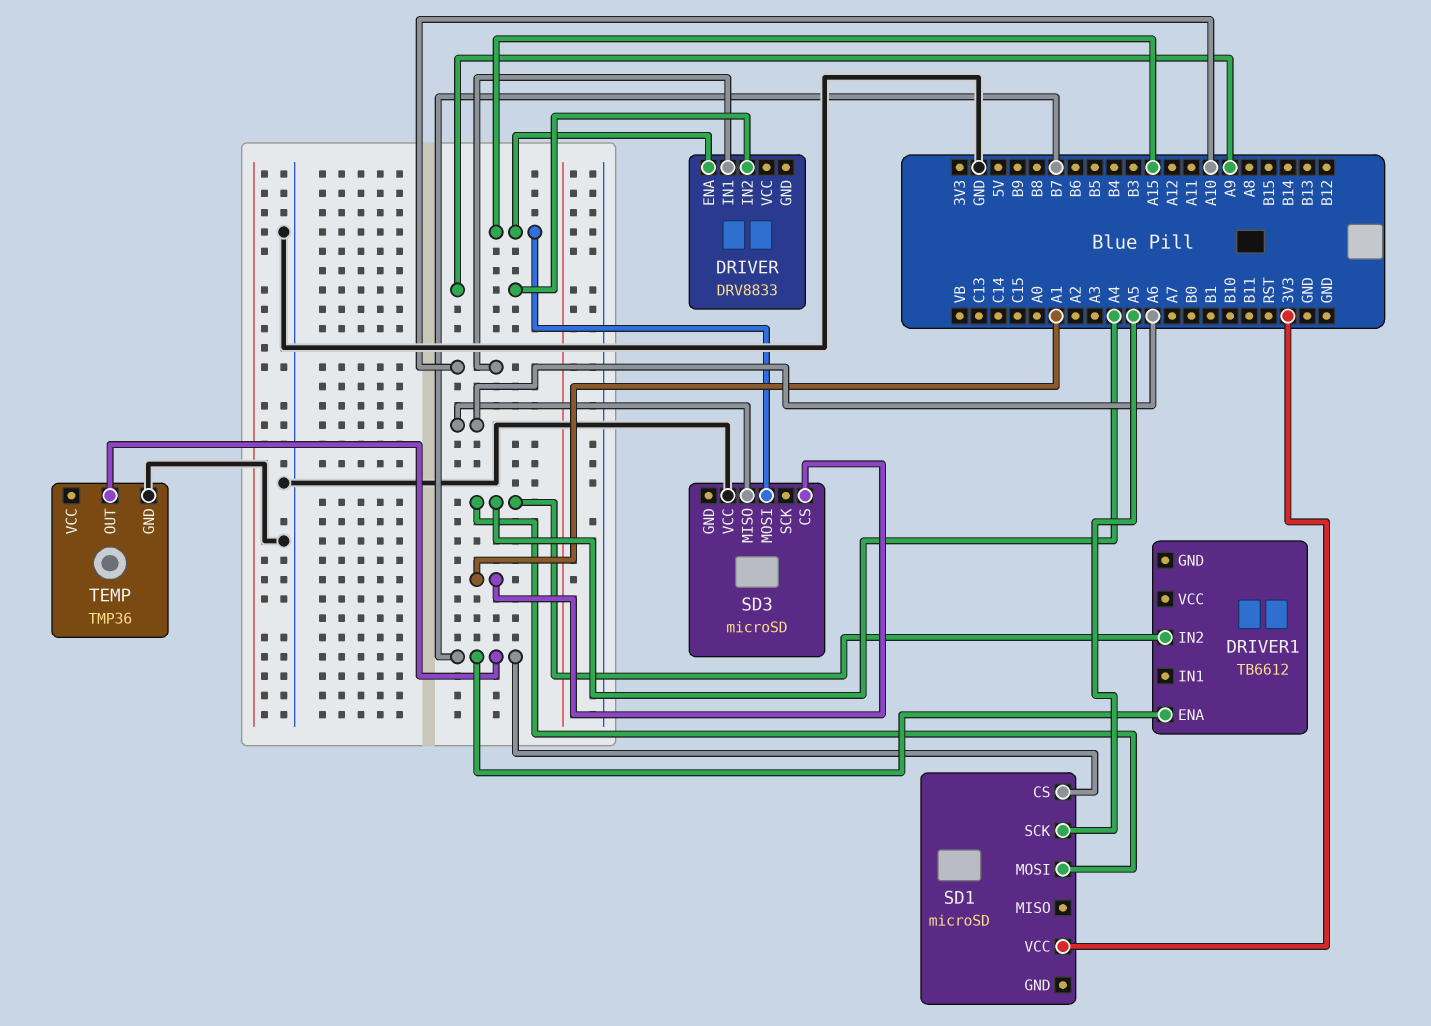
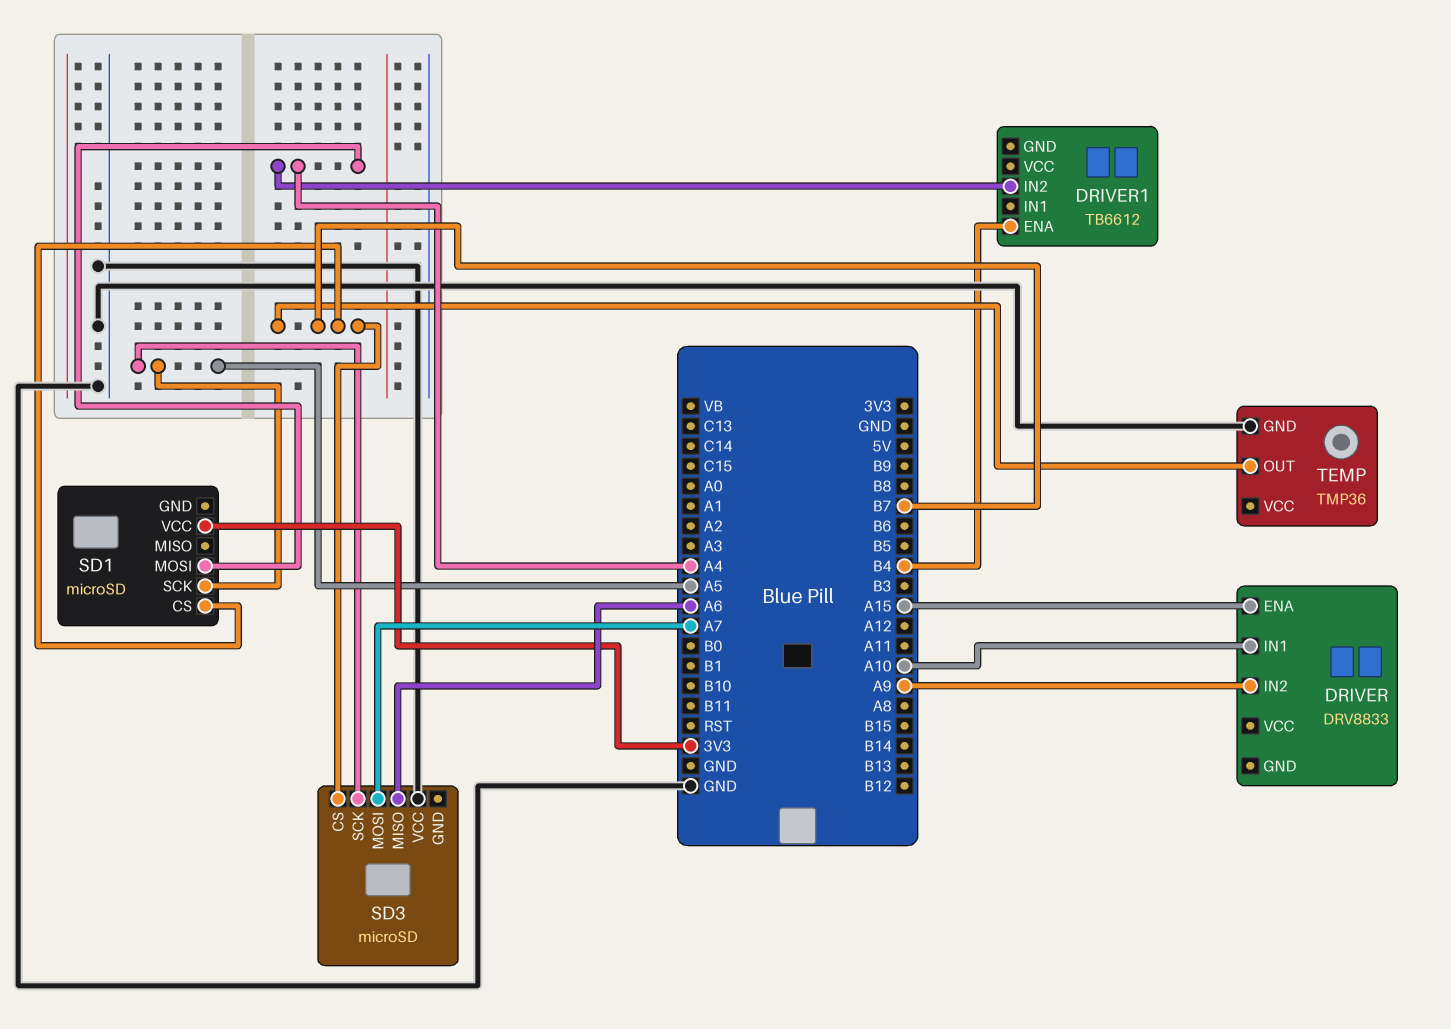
DRIVER1 pin ENA: B7 -> B4
SD3 pin CS: A1 -> B7
SD3 pin MOSI: A15 -> A7
SD3 pin SCK: none -> A5

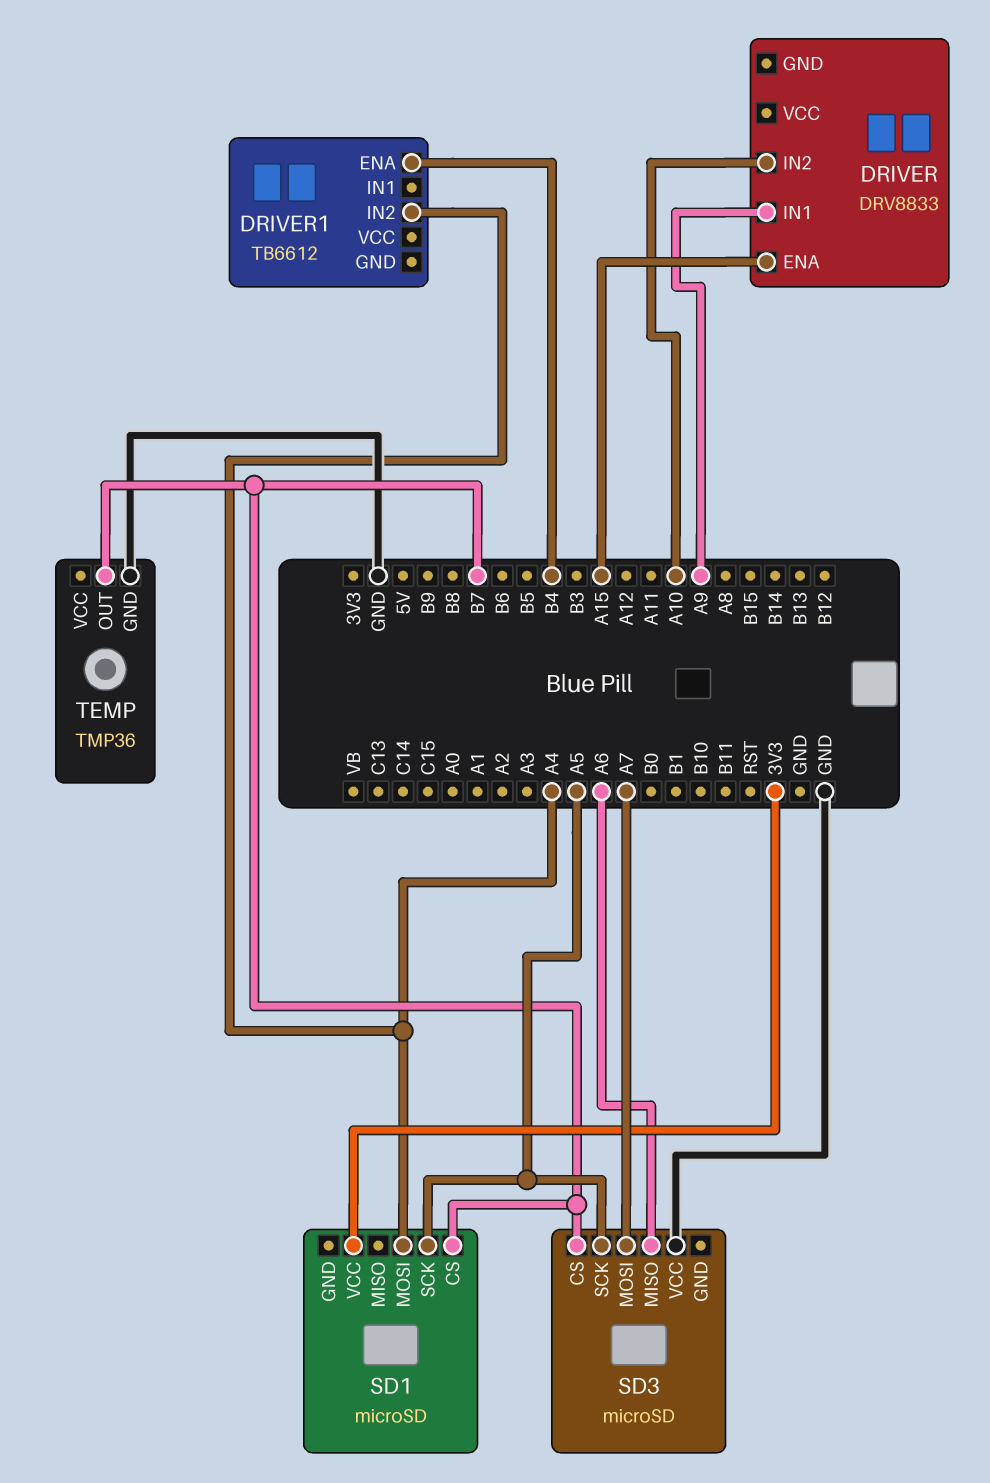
DRIVER pin IN1: A10 -> A9
DRIVER pin IN2: A9 -> A10

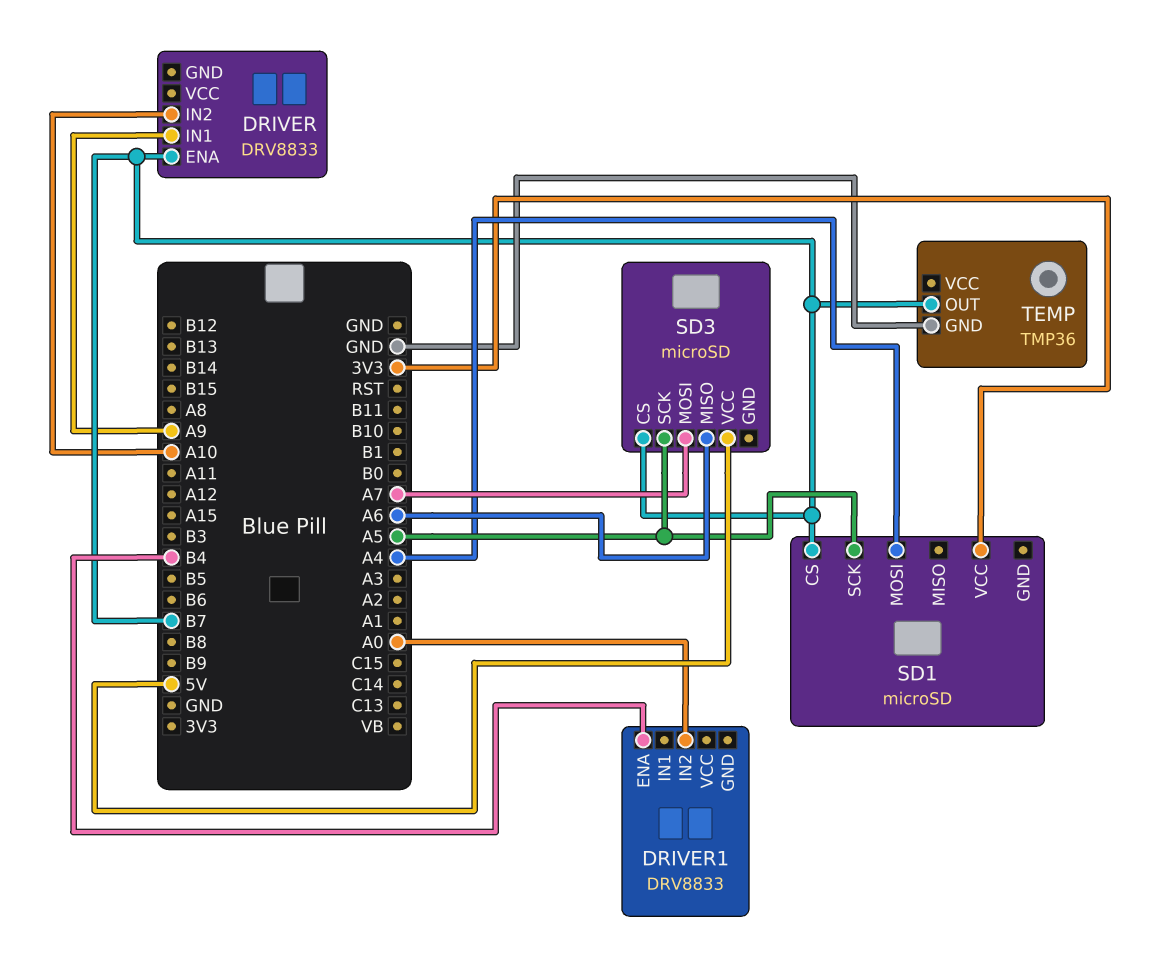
DRIVER pin ENA: A15 -> B7
DRIVER1: TB6612 -> DRV8833
DRIVER1 pin IN2: A4 -> A0
SD3 pin VCC: GND -> 5V

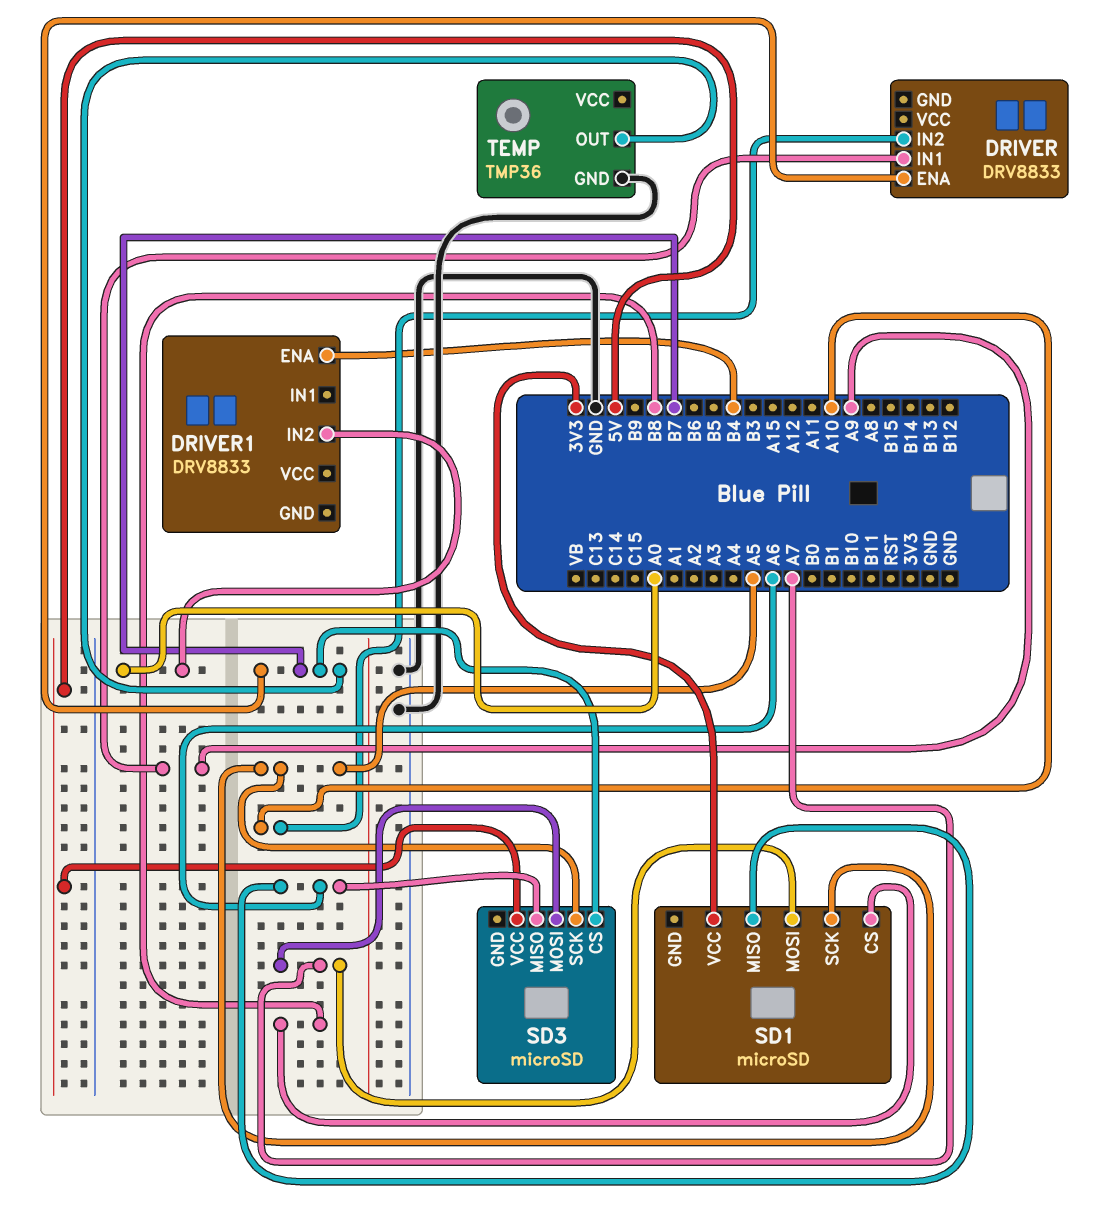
SD1 pin CS: B7 -> B8
SD1 pin MISO: none -> A6
SD1 pin MOSI: A4 -> A7

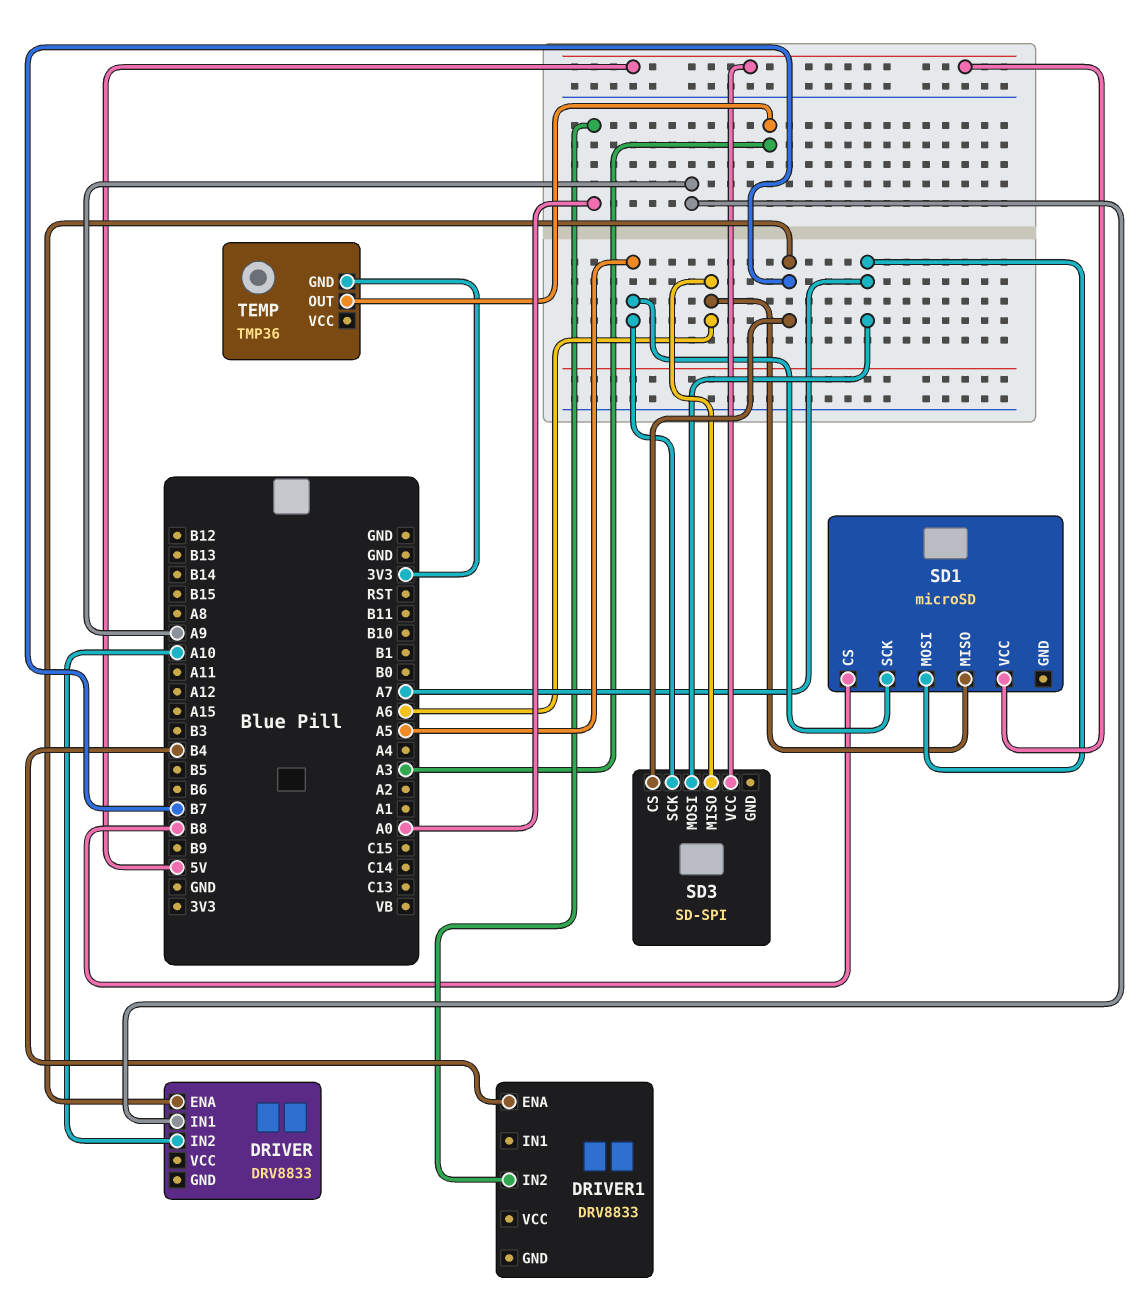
SD1 pin VCC: 3V3 -> 5V
SD3: microSD -> SD-SPI
TEMP pin GND: GND -> 3V3
TEMP pin OUT: B7 -> A3

